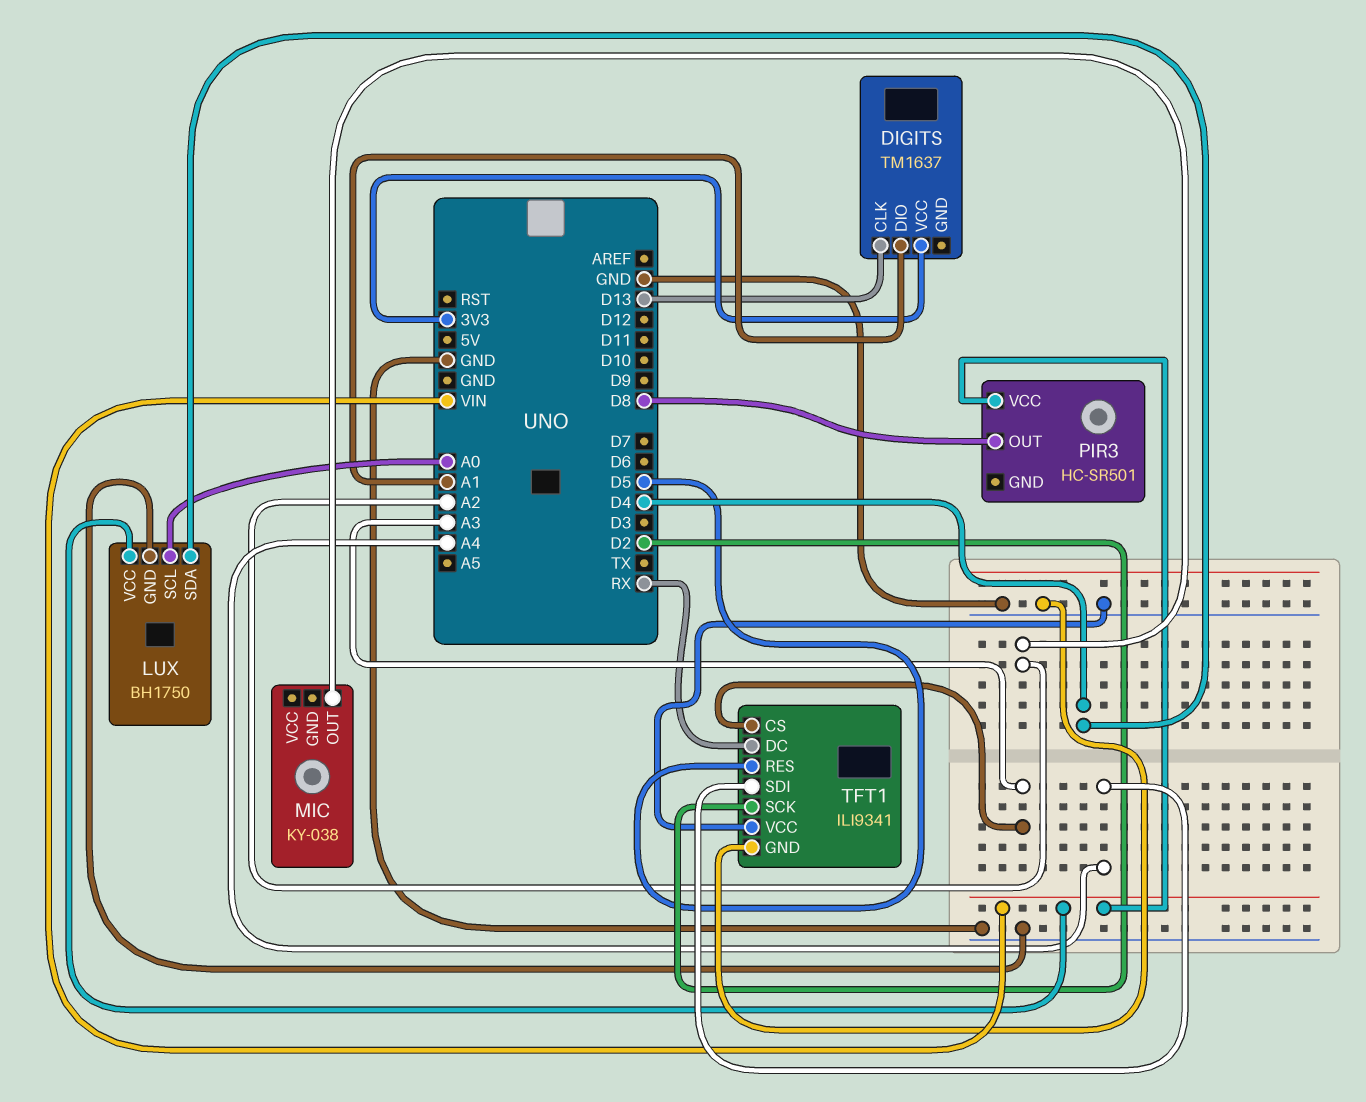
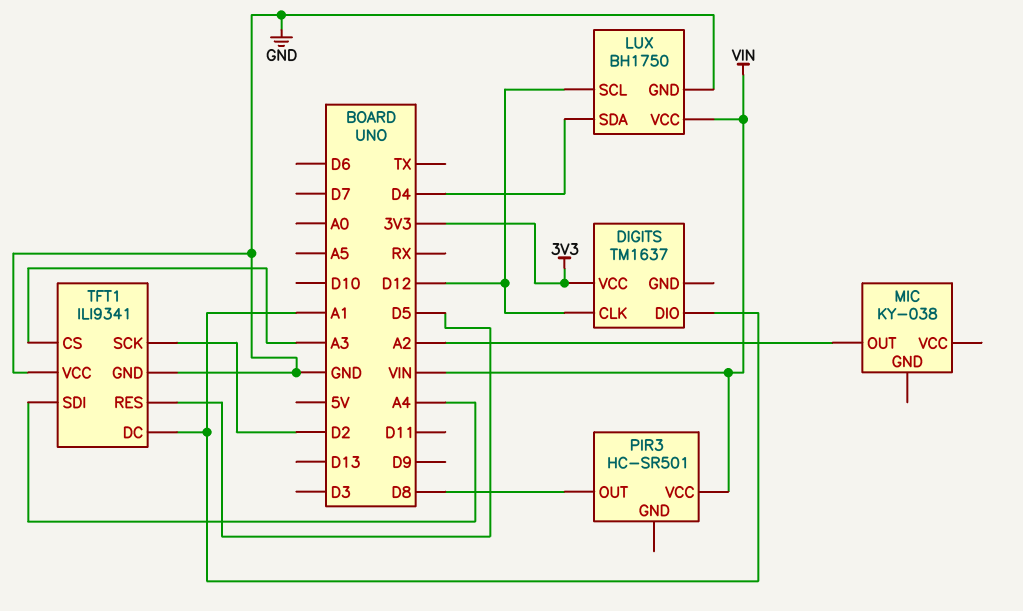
DIGITS pin CLK: D13 -> D12
LUX pin SCL: A0 -> D12
TFT1 pin DC: RX -> A1

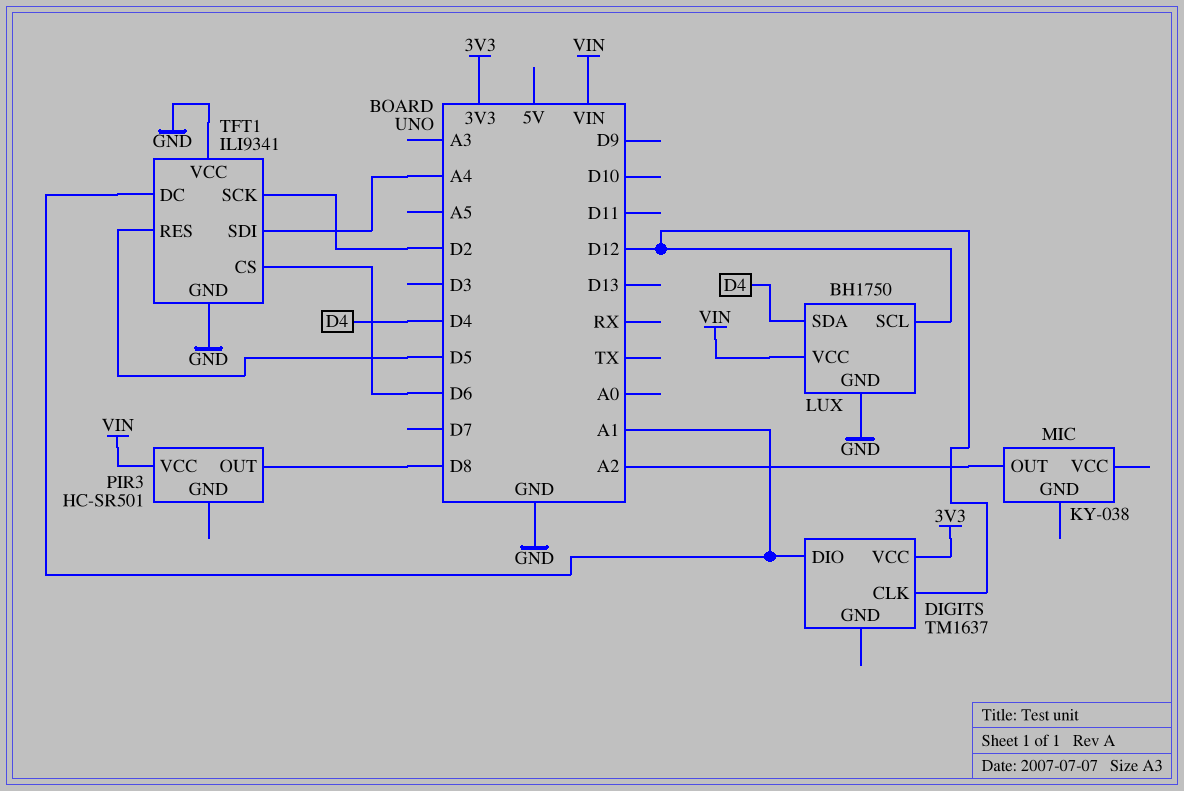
TFT1 pin CS: A3 -> D6

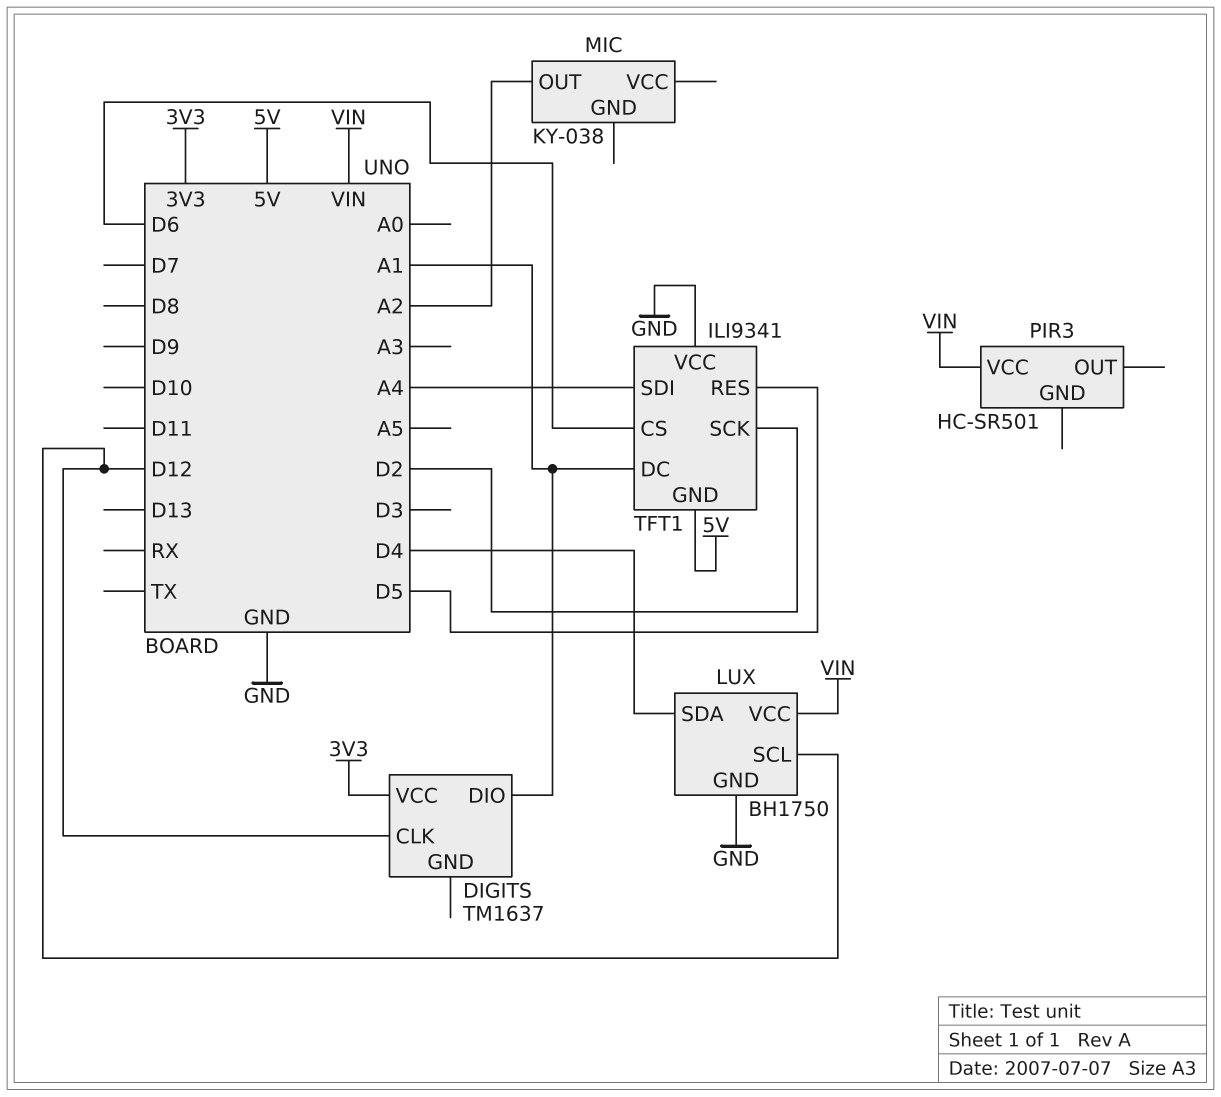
PIR3 pin OUT: D8 -> none
TFT1 pin GND: GND -> 5V

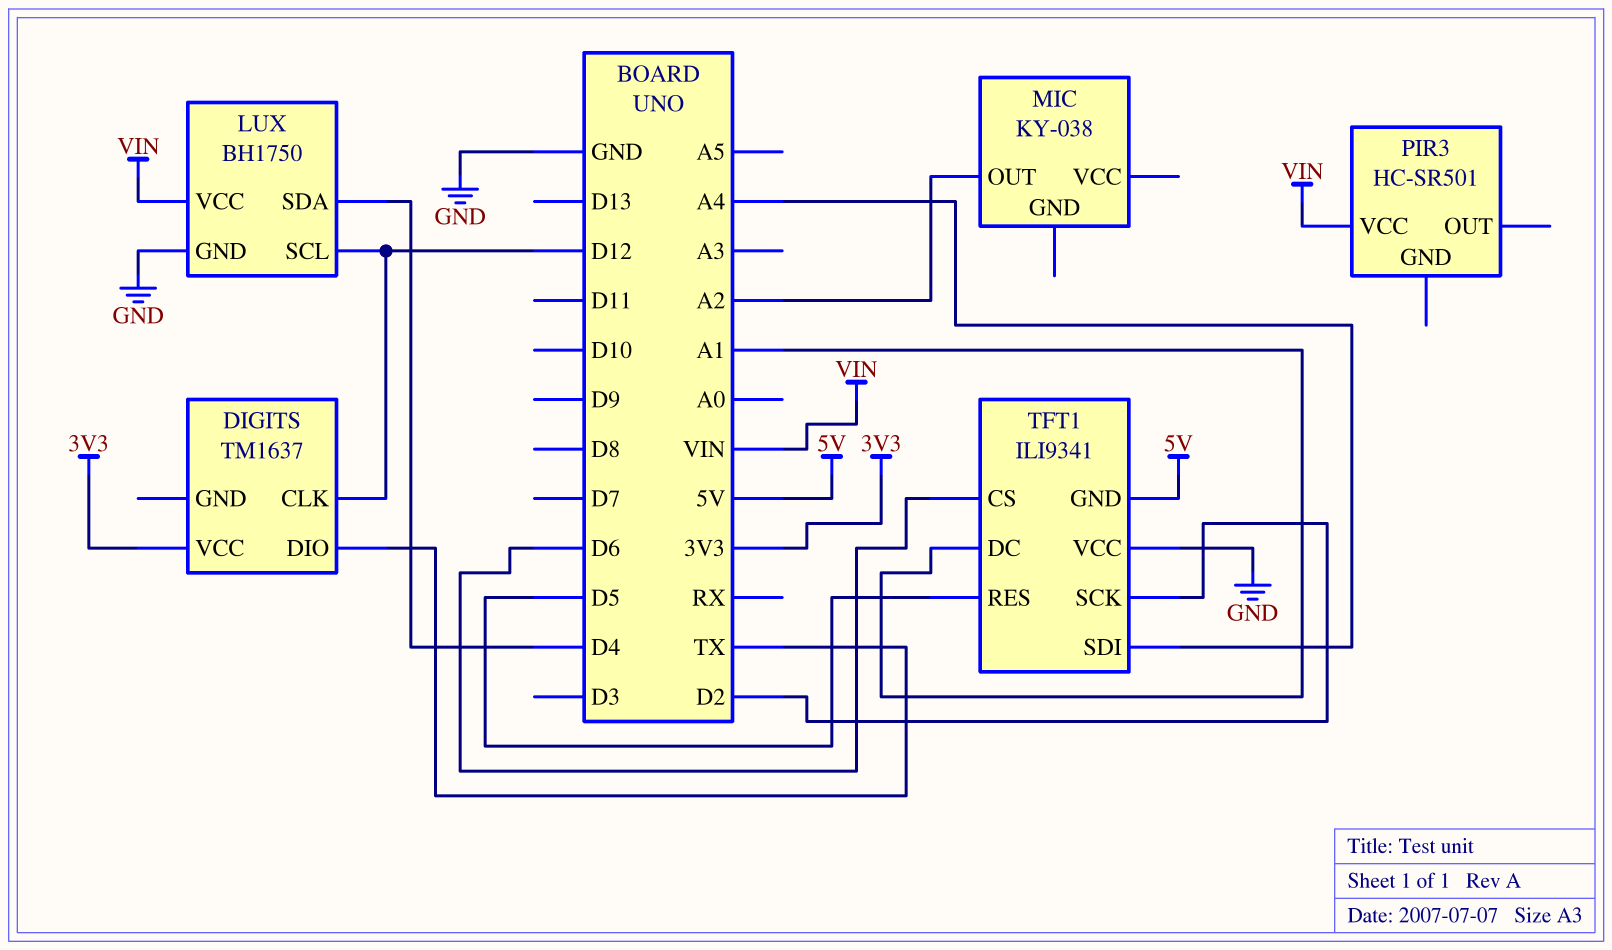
DIGITS pin DIO: A1 -> TX

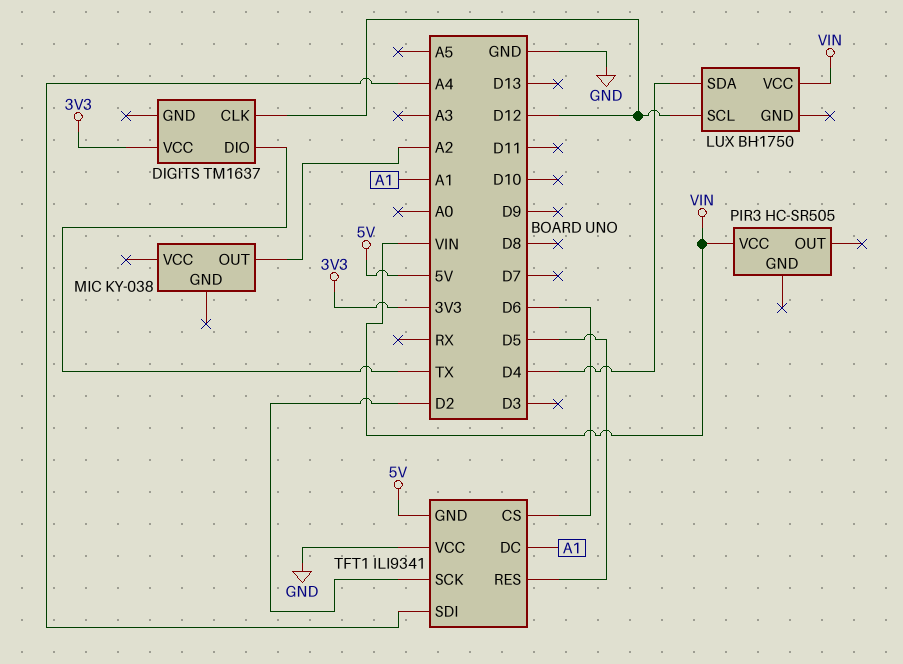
LUX pin GND: GND -> none
PIR3: HC-SR501 -> HC-SR505

